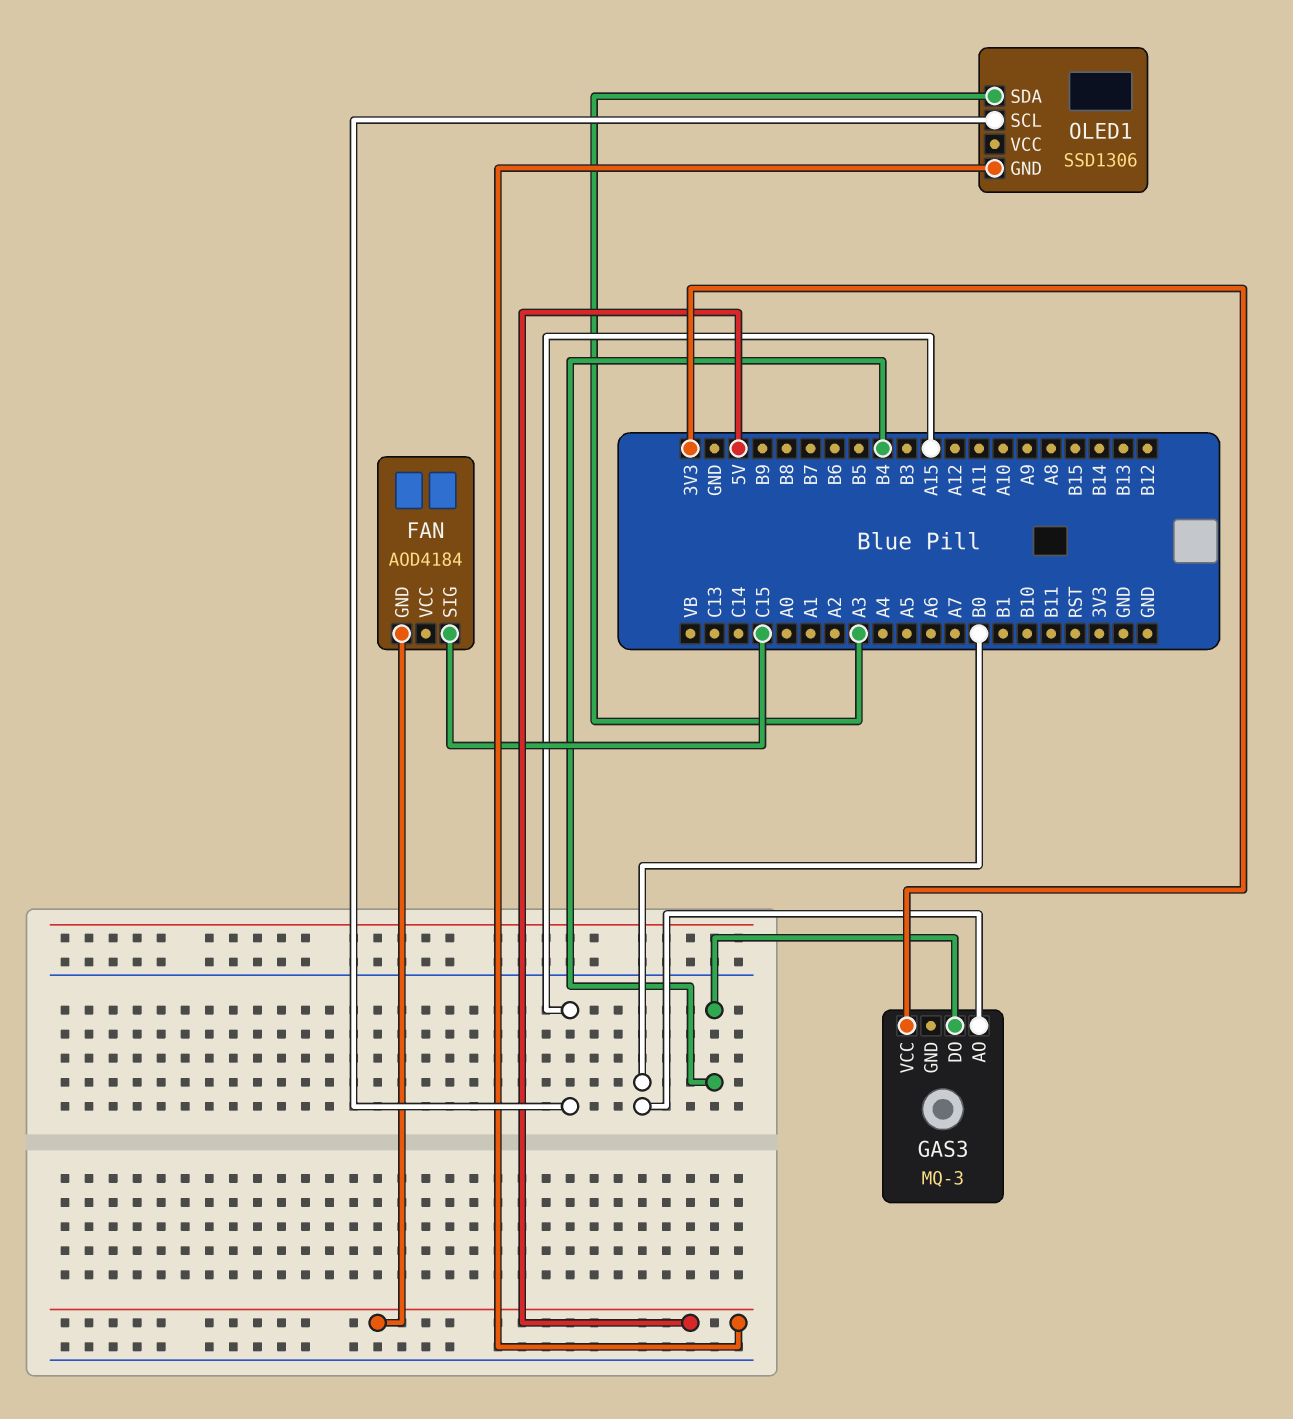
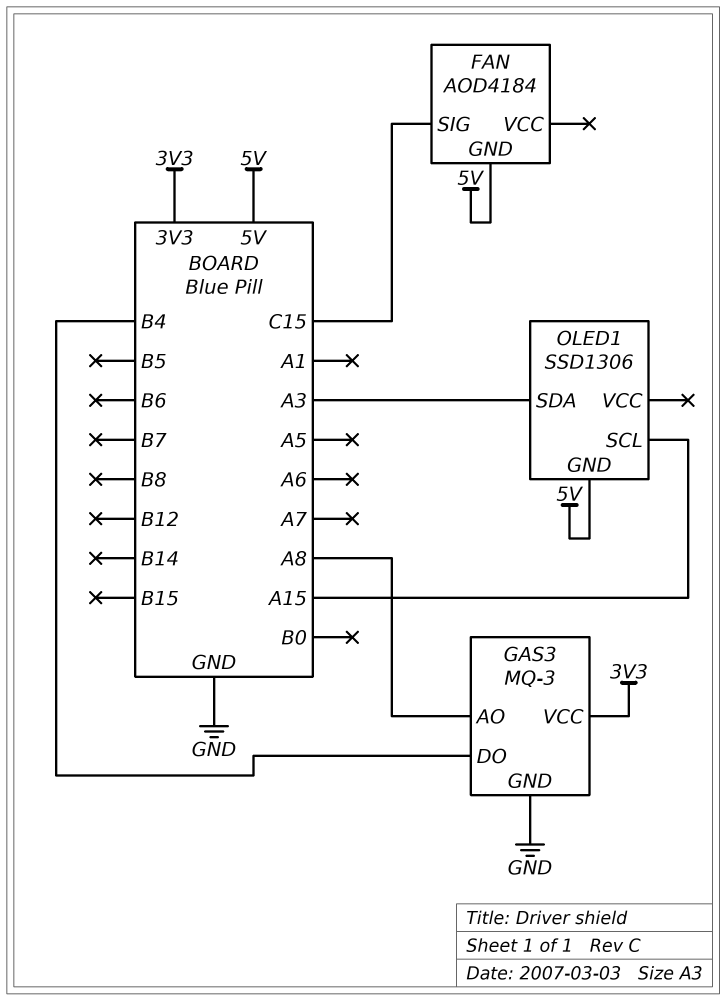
GAS3 pin AO: B0 -> A8
GAS3 pin GND: none -> GND

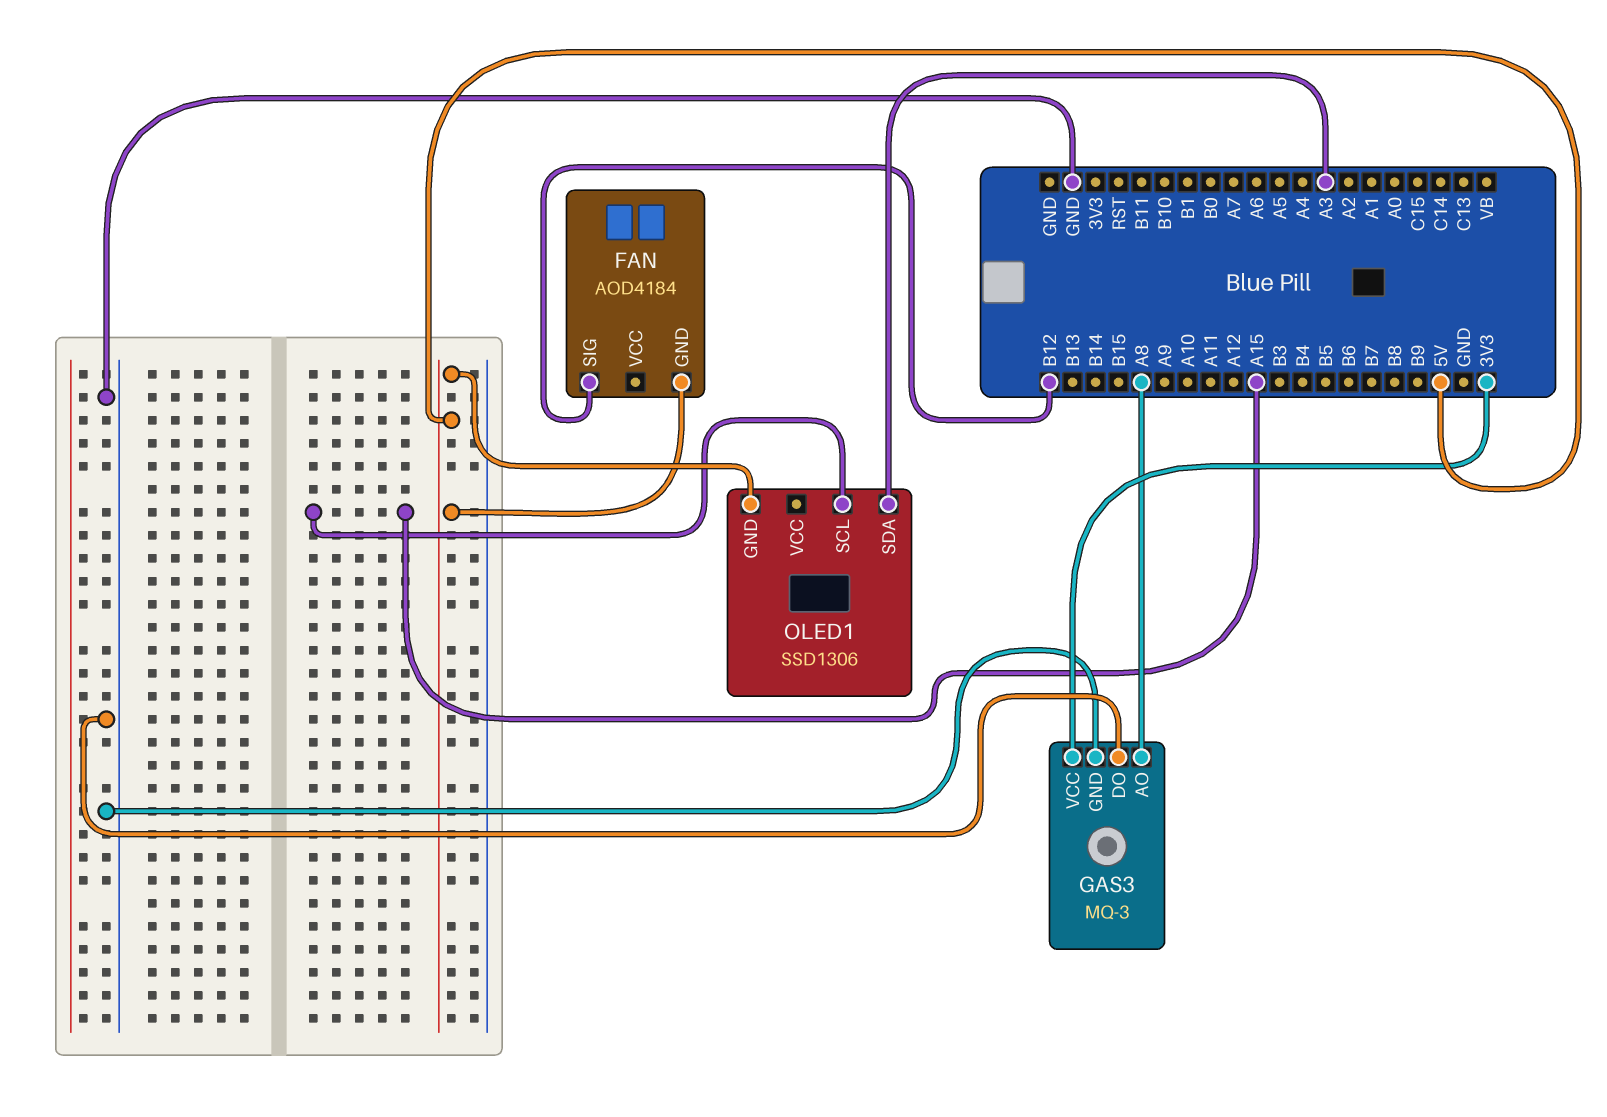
FAN pin SIG: C15 -> B12
GAS3 pin DO: B4 -> GND

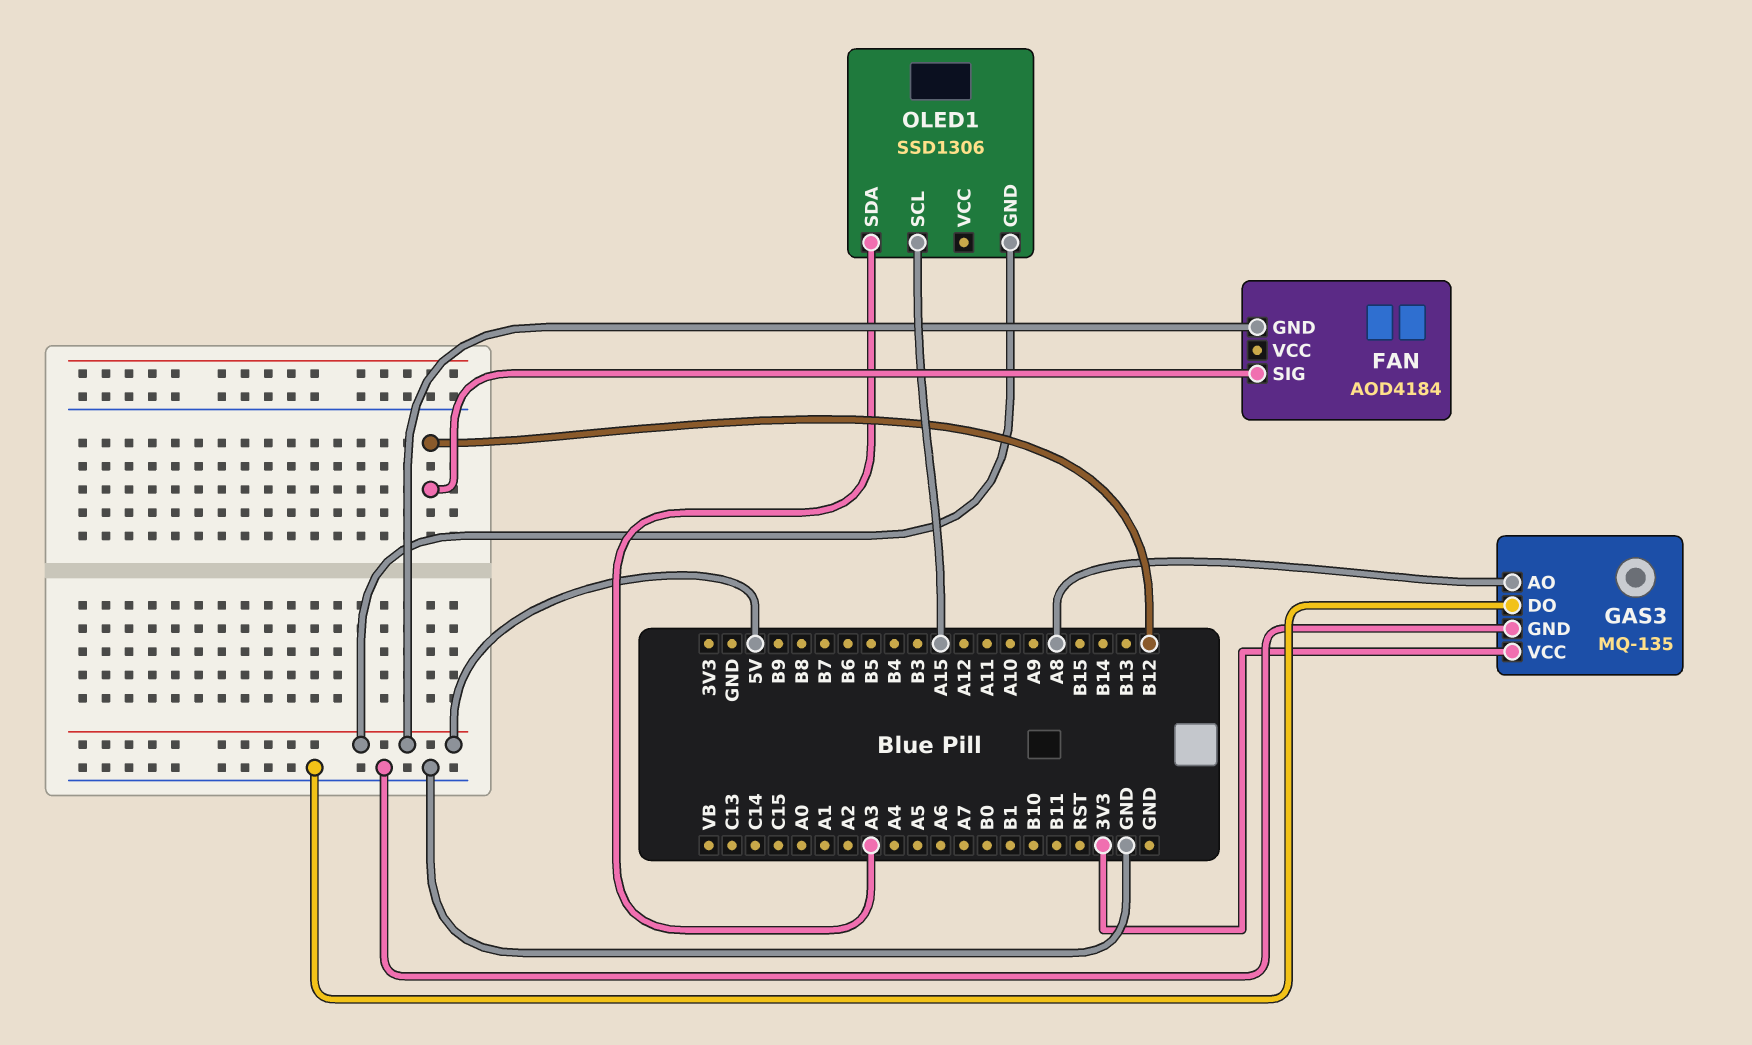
GAS3: MQ-3 -> MQ-135

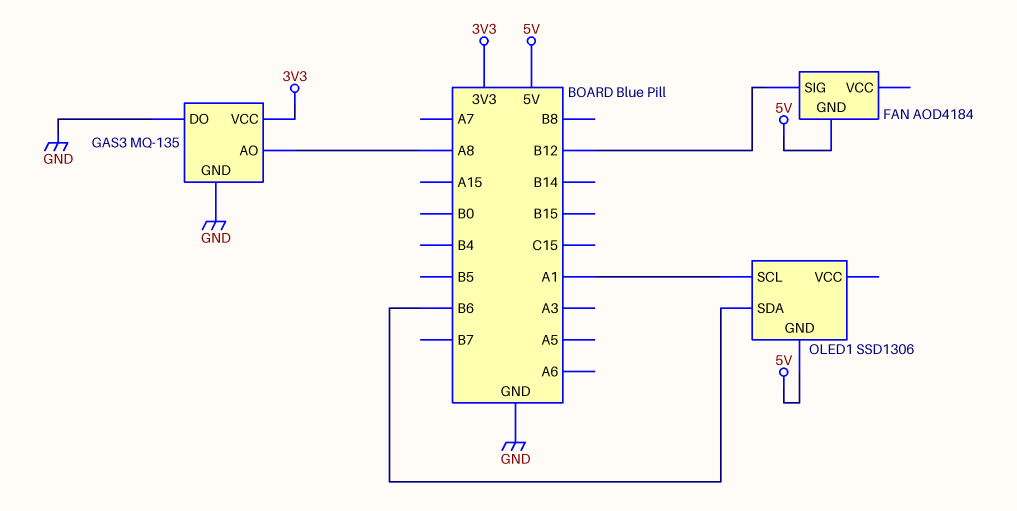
OLED1 pin SCL: A15 -> A1
OLED1 pin SDA: A3 -> B6

